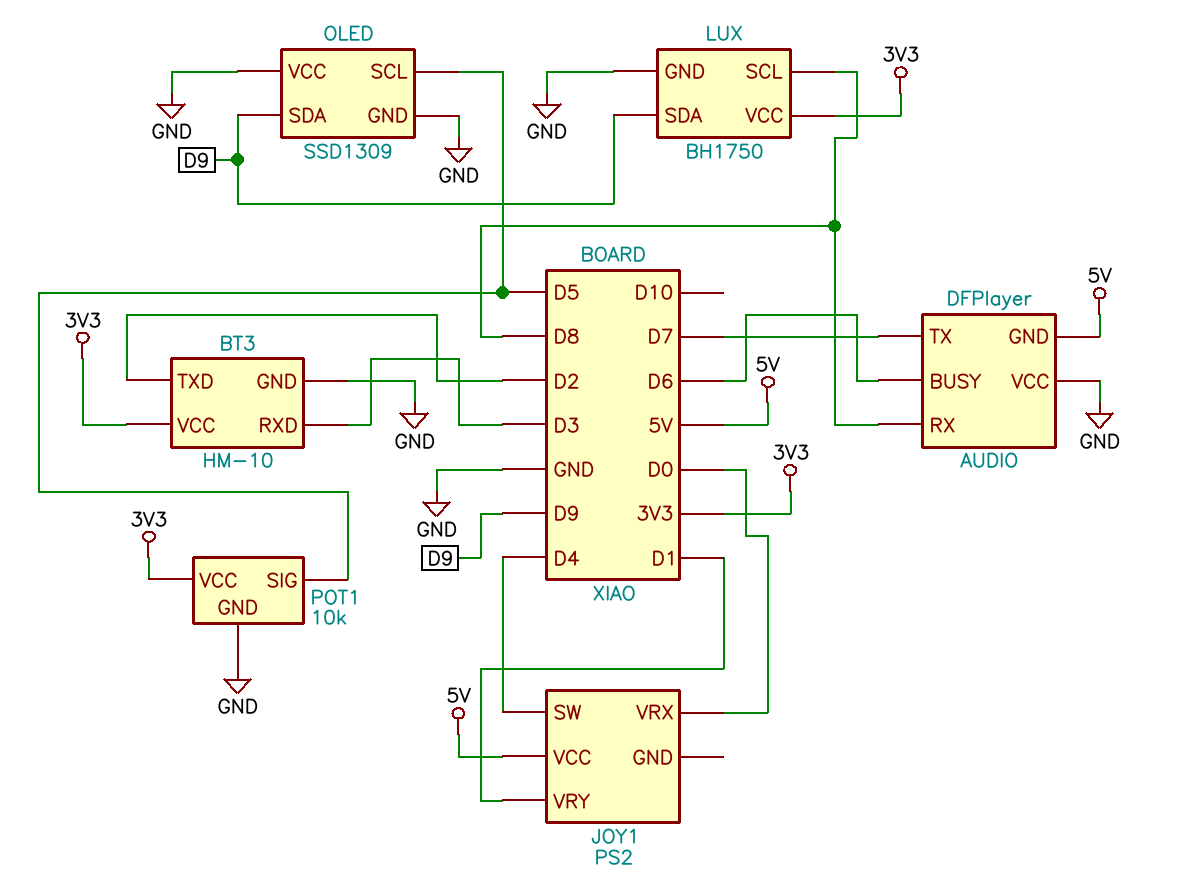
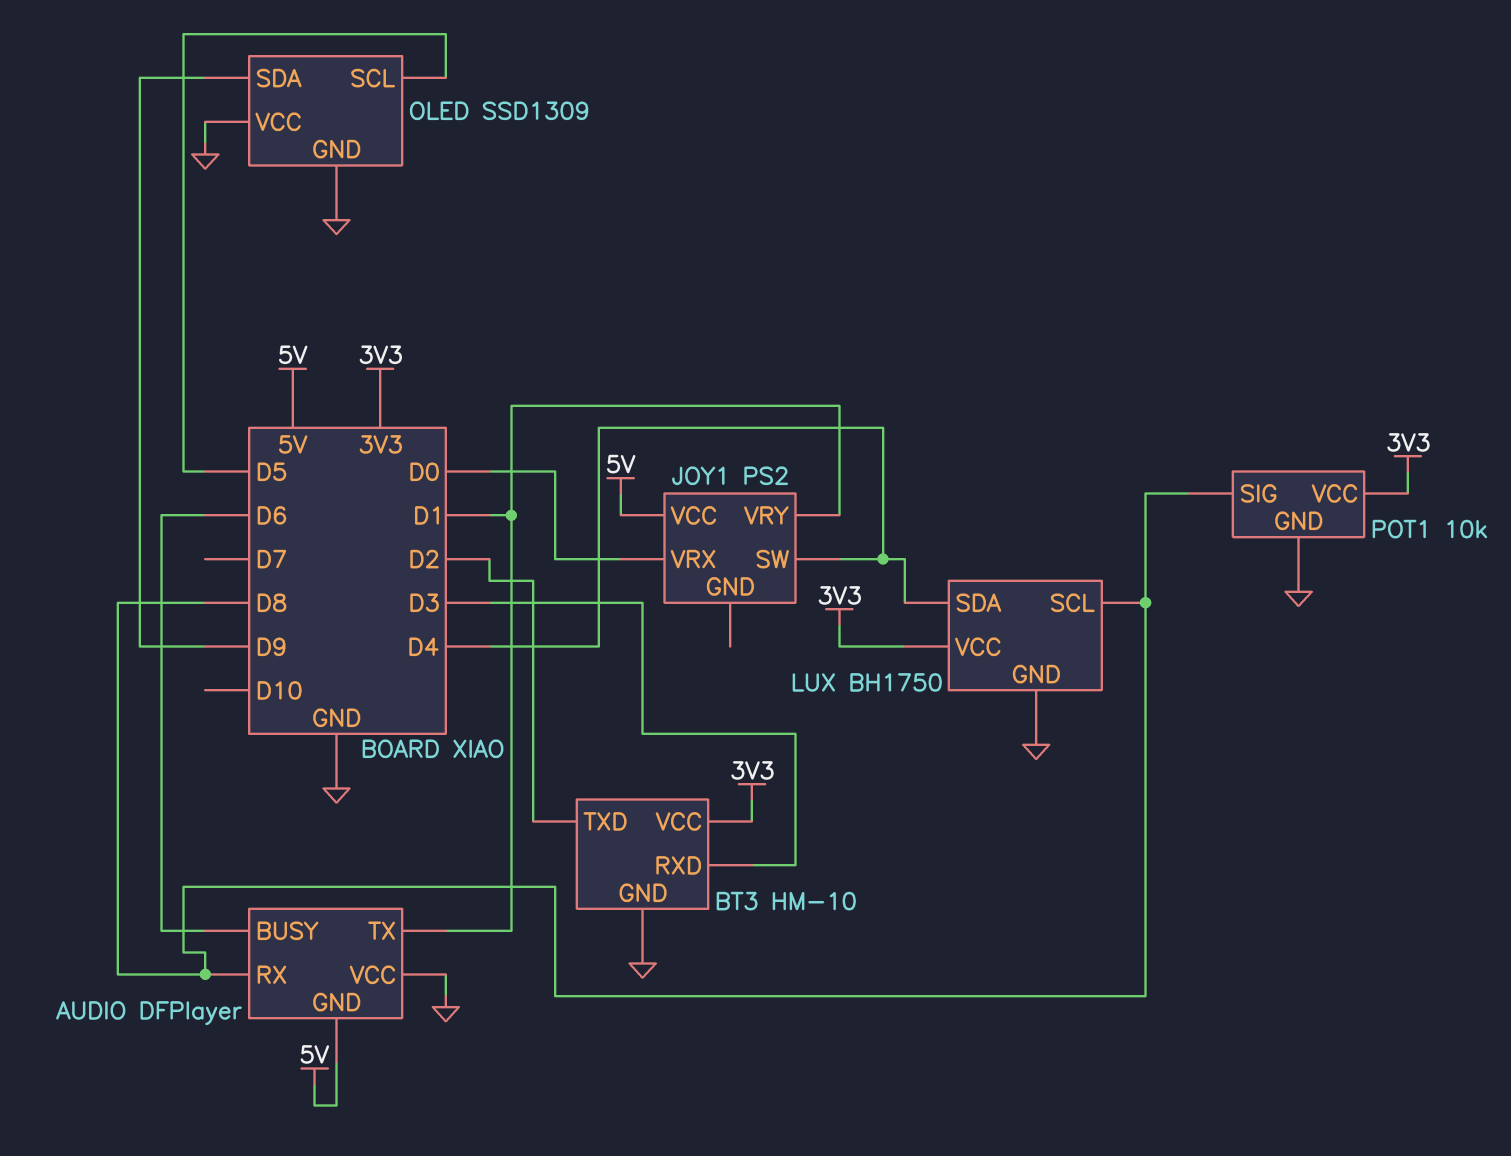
AUDIO pin TX: D7 -> D1
LUX pin SDA: D9 -> D4
POT1 pin SIG: D5 -> D8

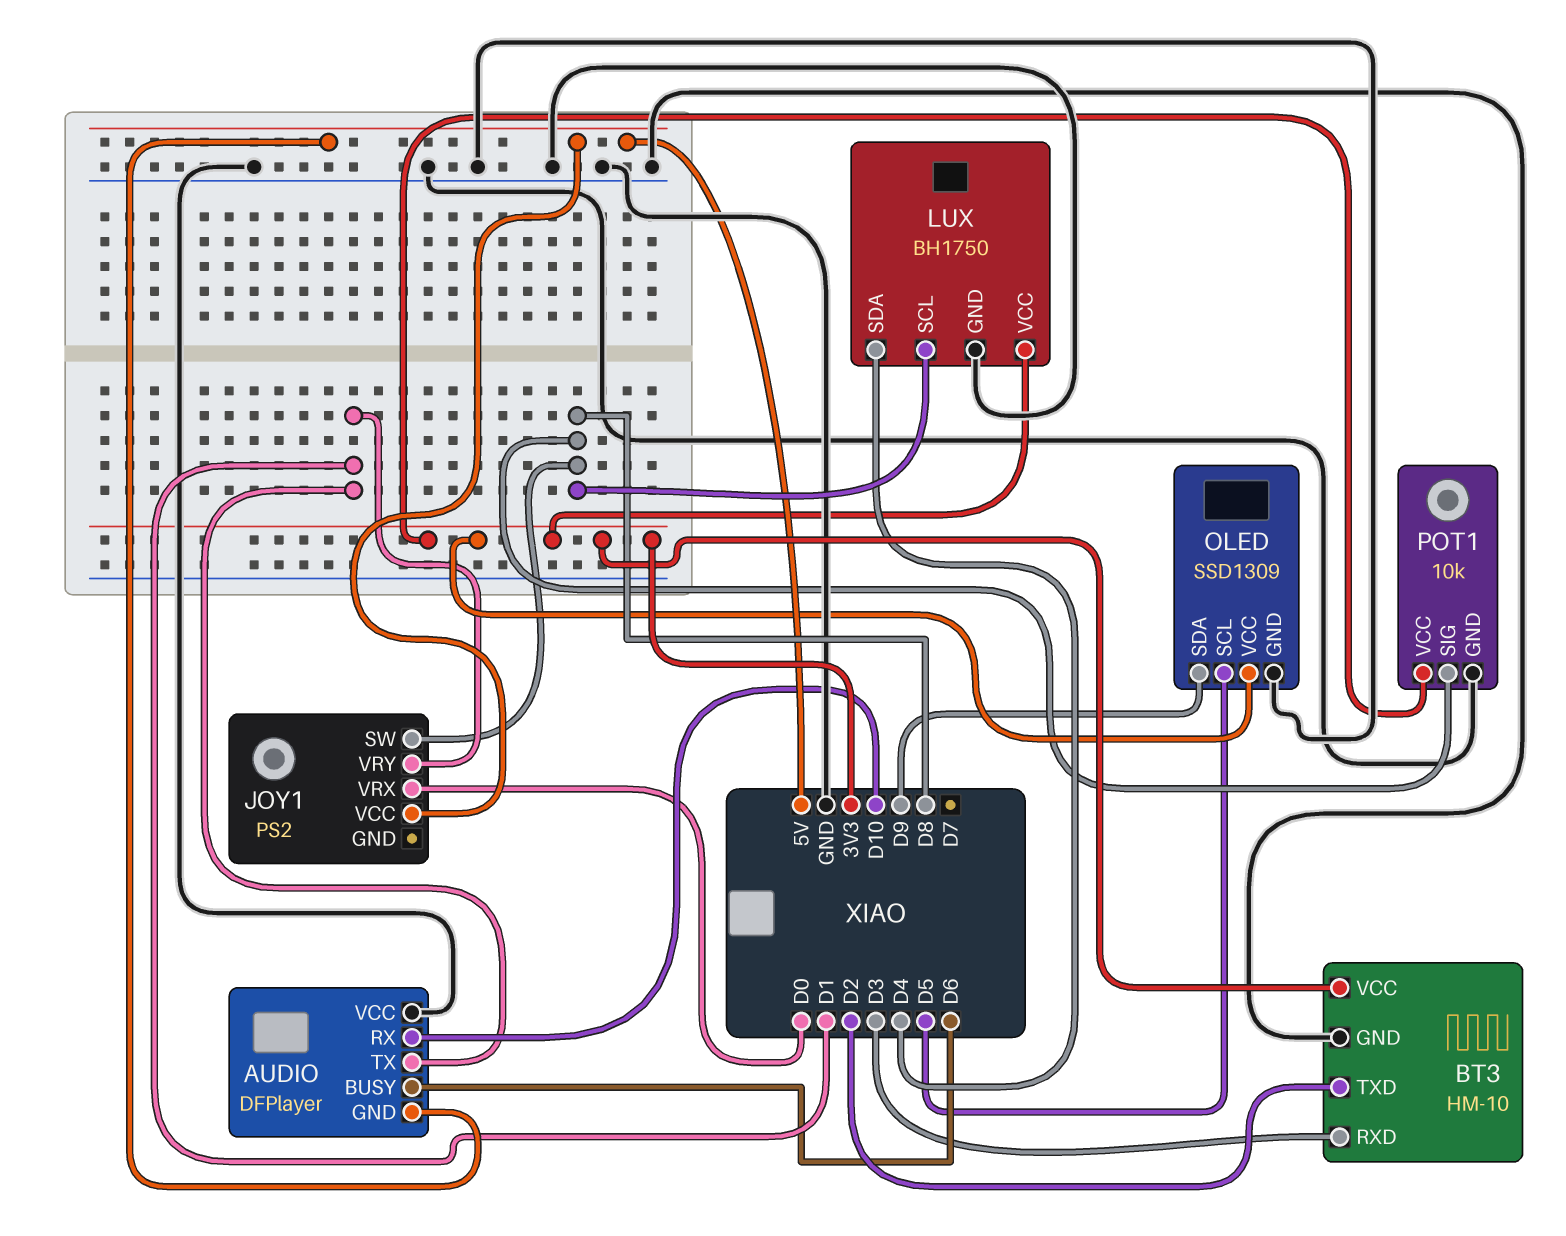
AUDIO pin RX: D8 -> D10
JOY1 pin SW: D4 -> D8
OLED pin VCC: GND -> 3V3

